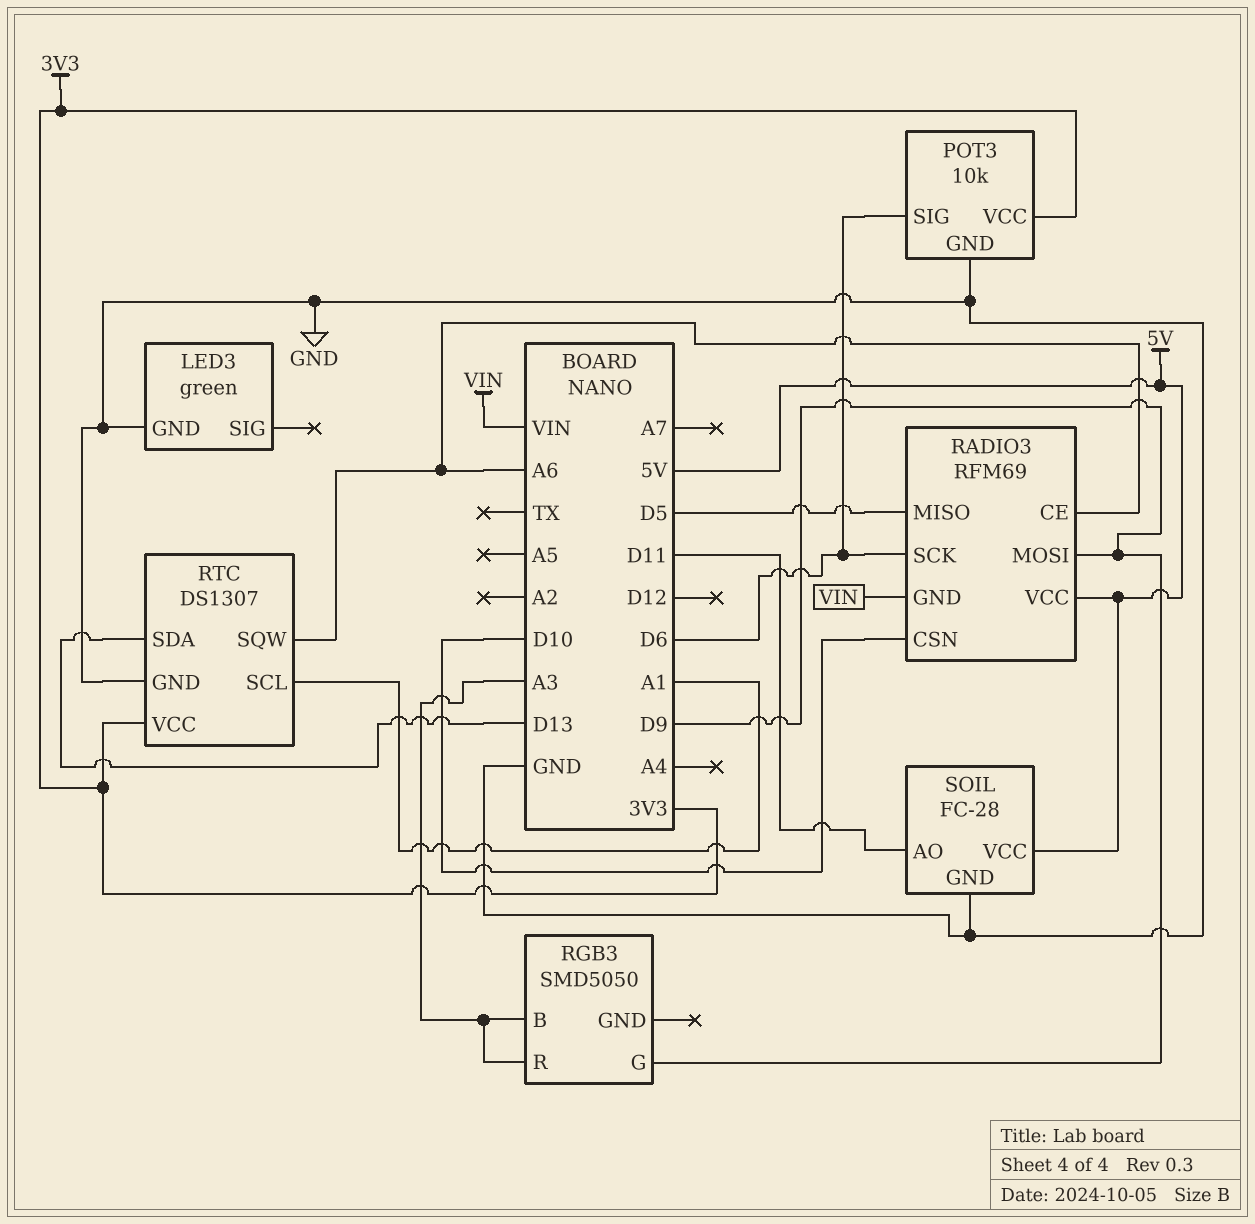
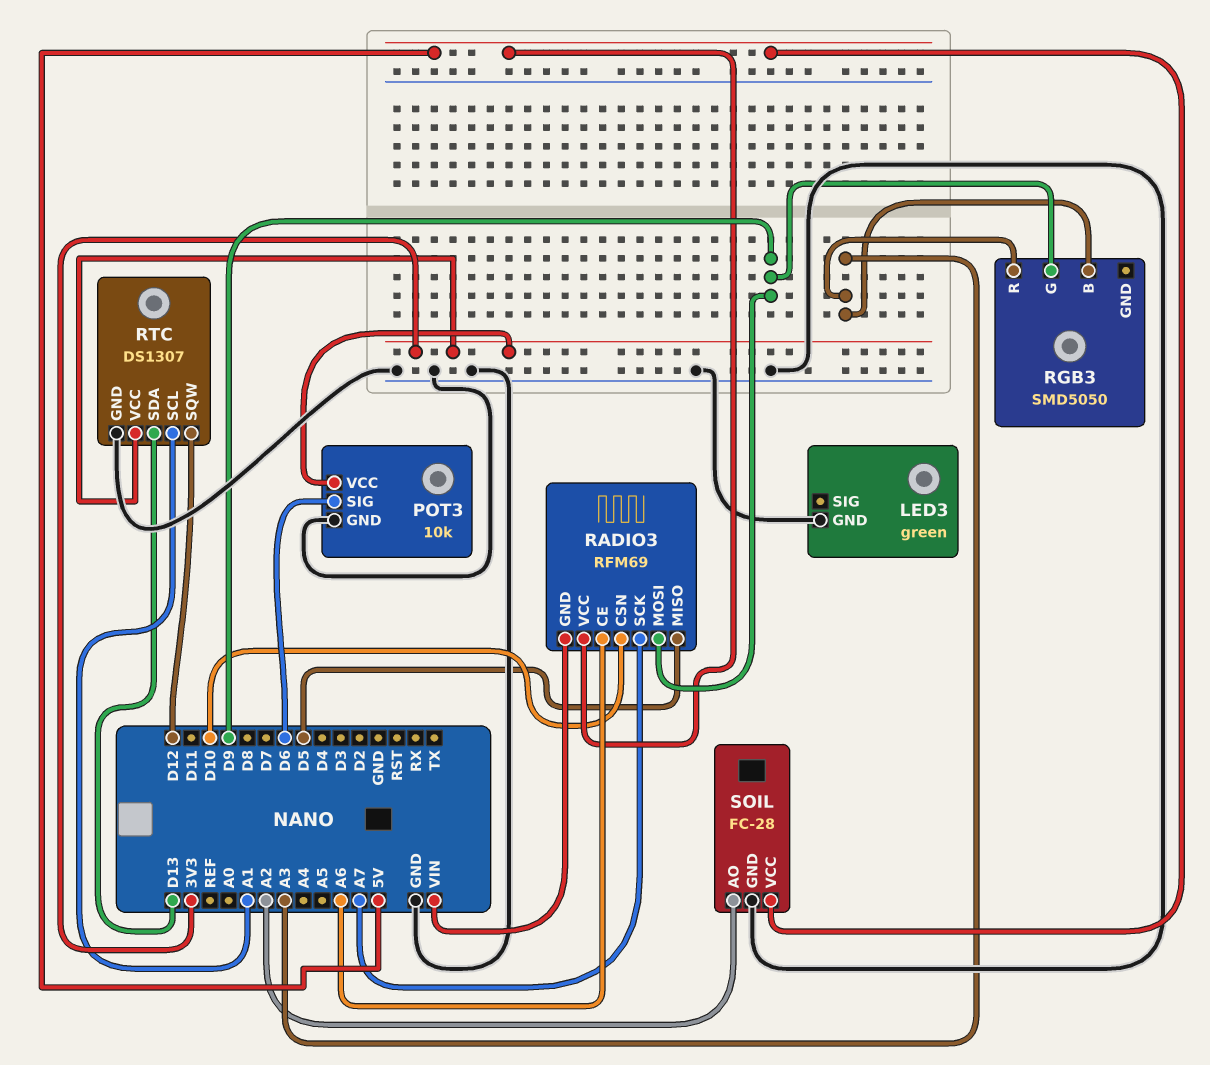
RADIO3 pin SCK: D6 -> A7
RTC pin SQW: A6 -> D12
SOIL pin AO: D11 -> A2

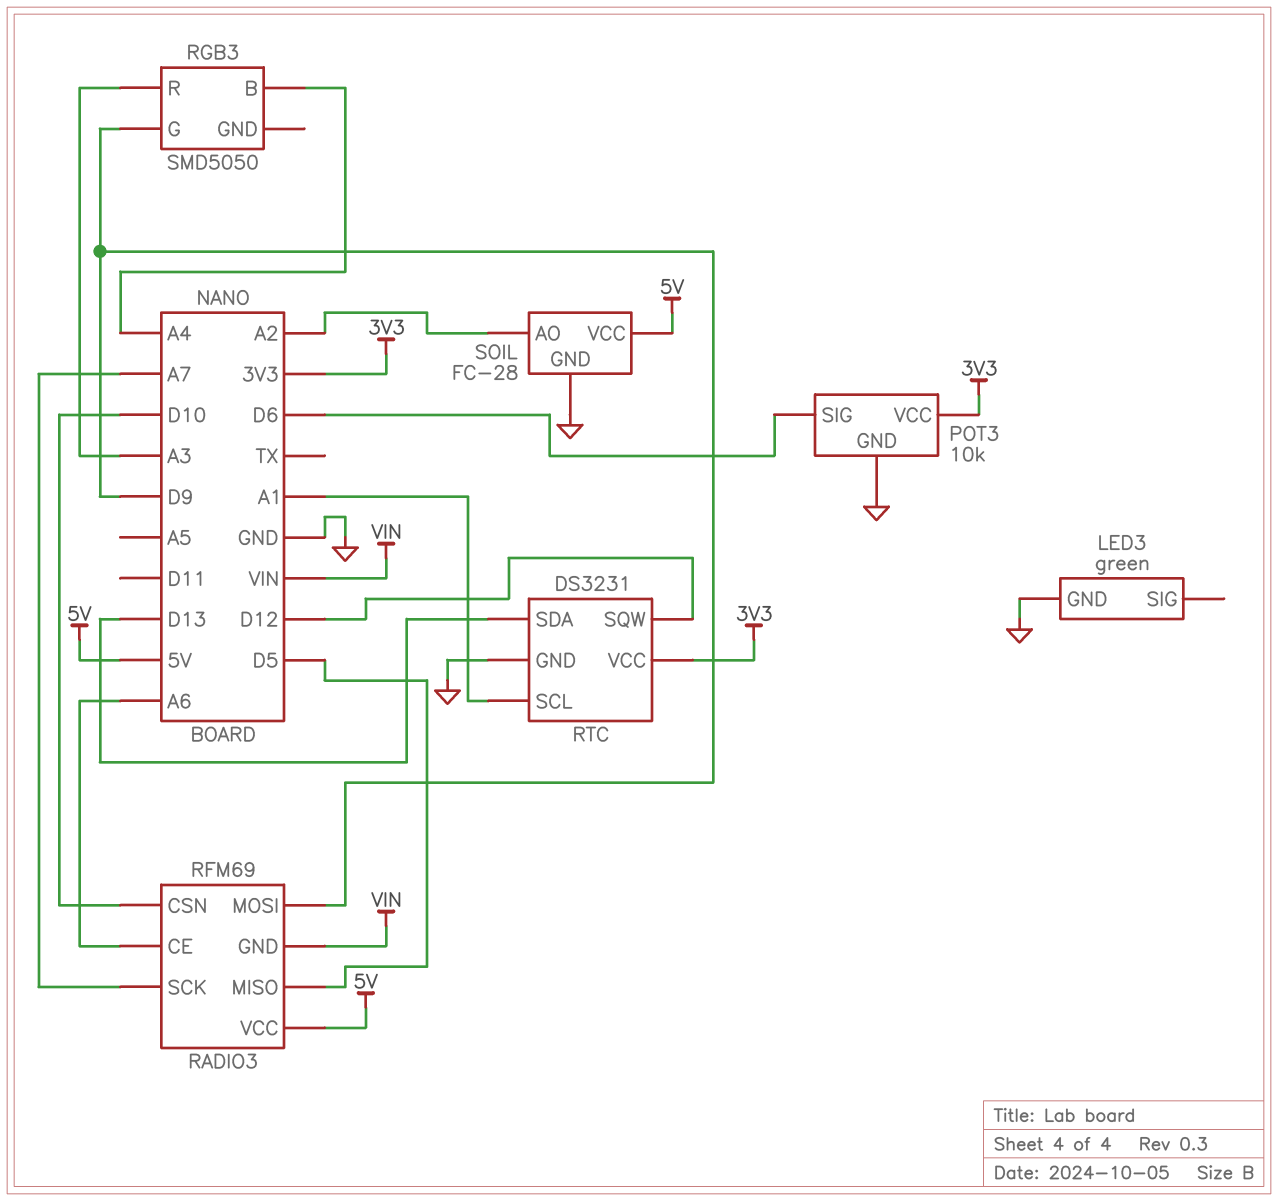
RGB3 pin B: A3 -> A4
RTC: DS1307 -> DS3231

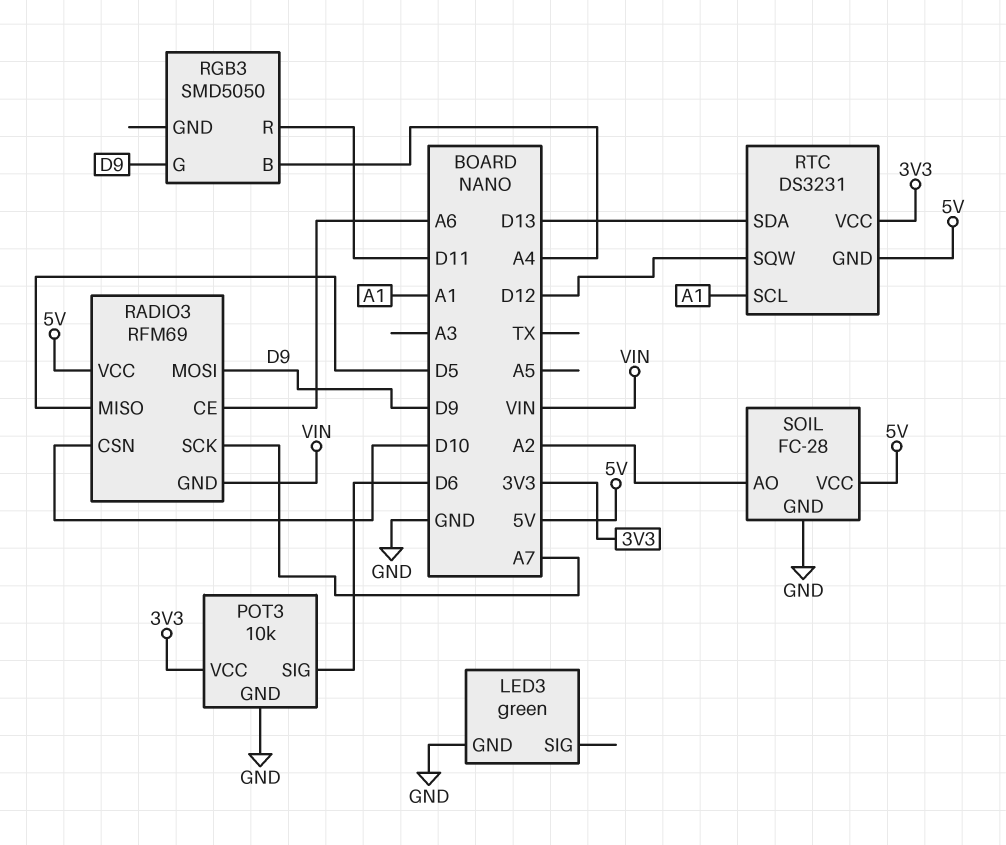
RGB3 pin R: A3 -> D11
RTC pin GND: GND -> 5V

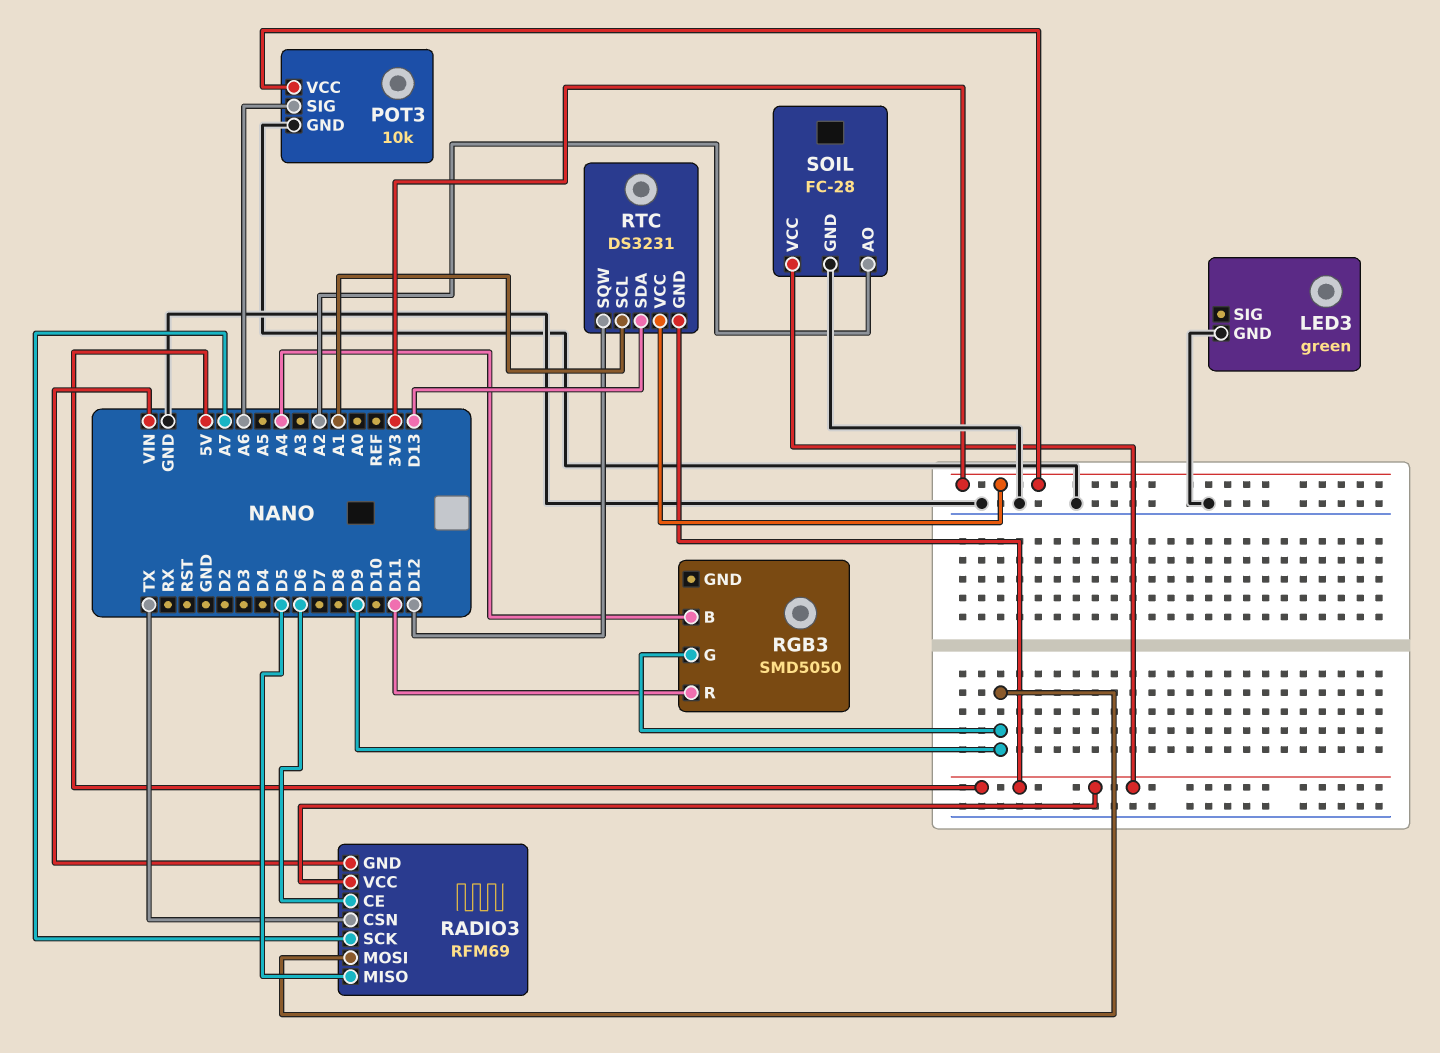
POT3 pin SIG: D6 -> A6
RADIO3 pin CE: A6 -> D6
RADIO3 pin CSN: D10 -> TX

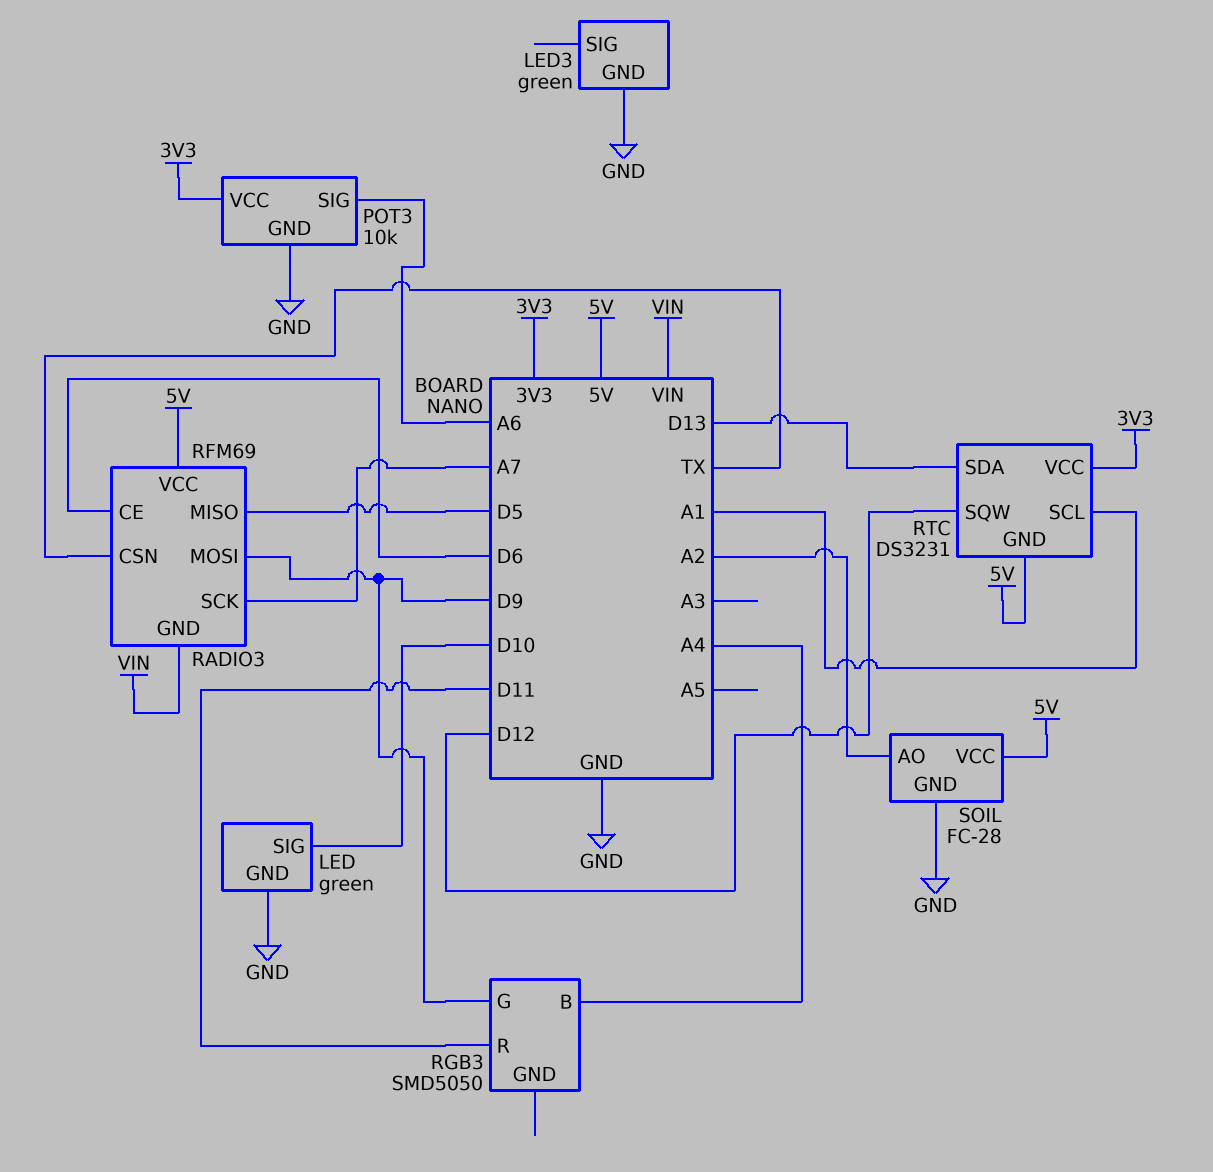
LED: none -> green
LED pin GND: none -> GND
LED pin SIG: none -> D10

